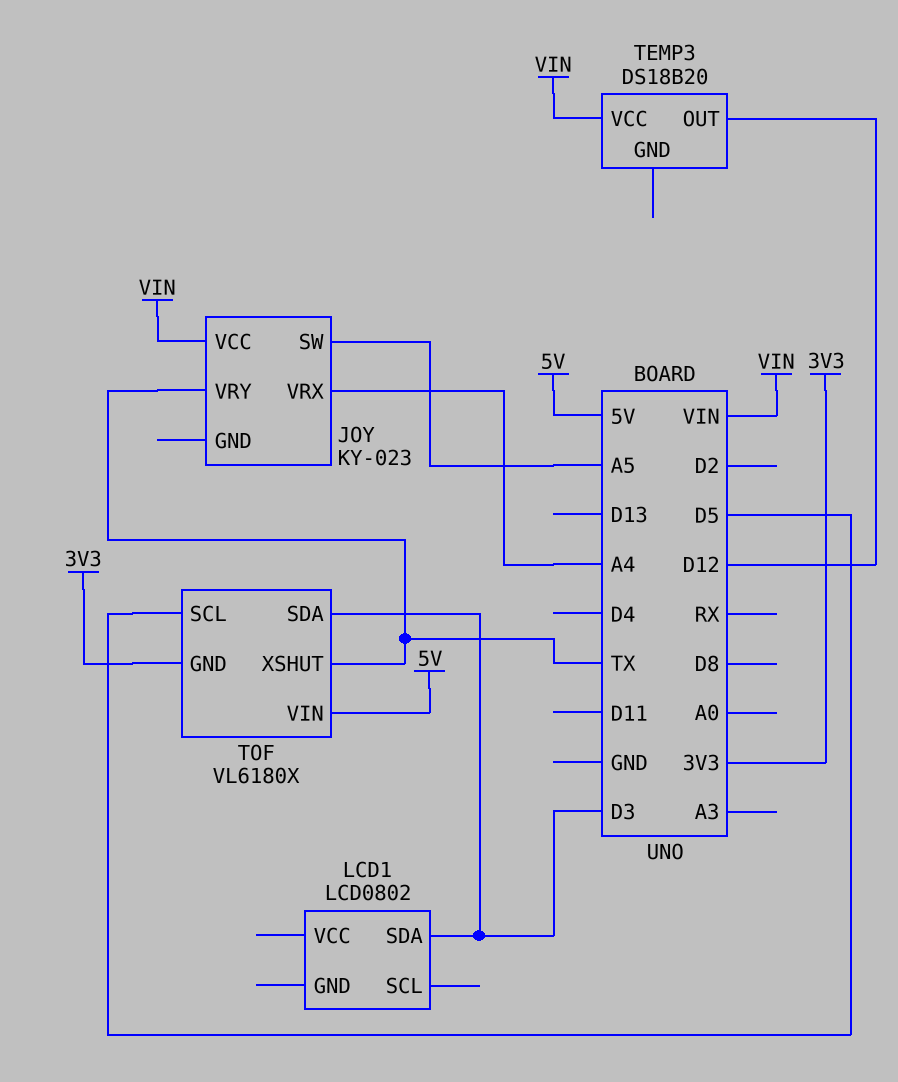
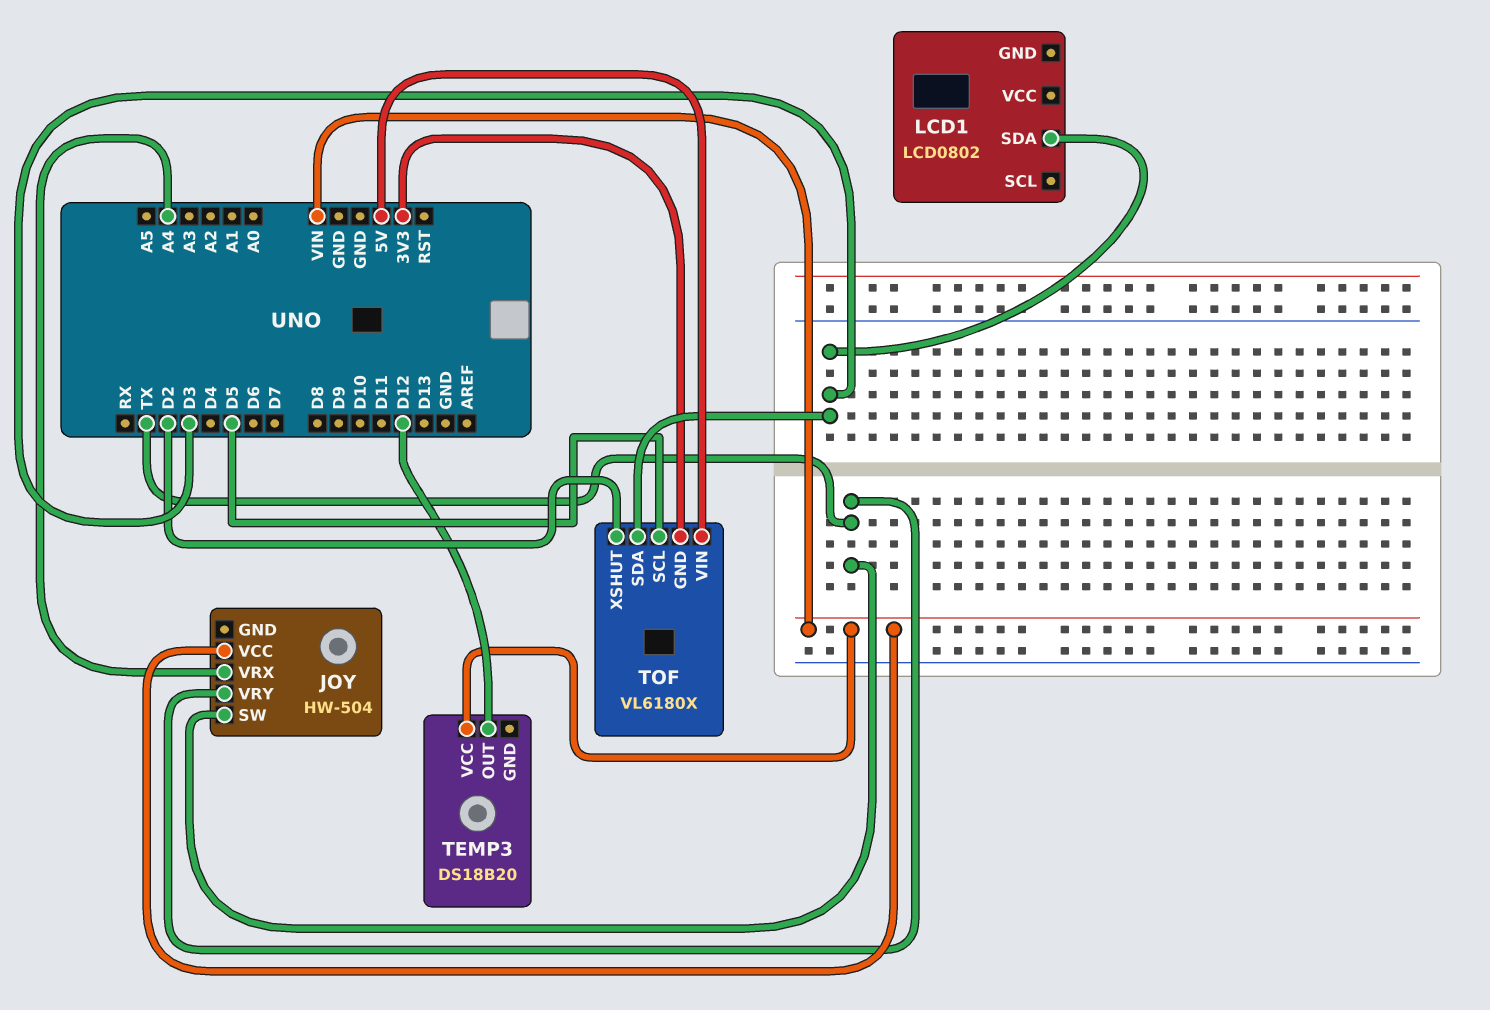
JOY: KY-023 -> HW-504
JOY pin SW: A5 -> TX
TOF pin XSHUT: TX -> D2

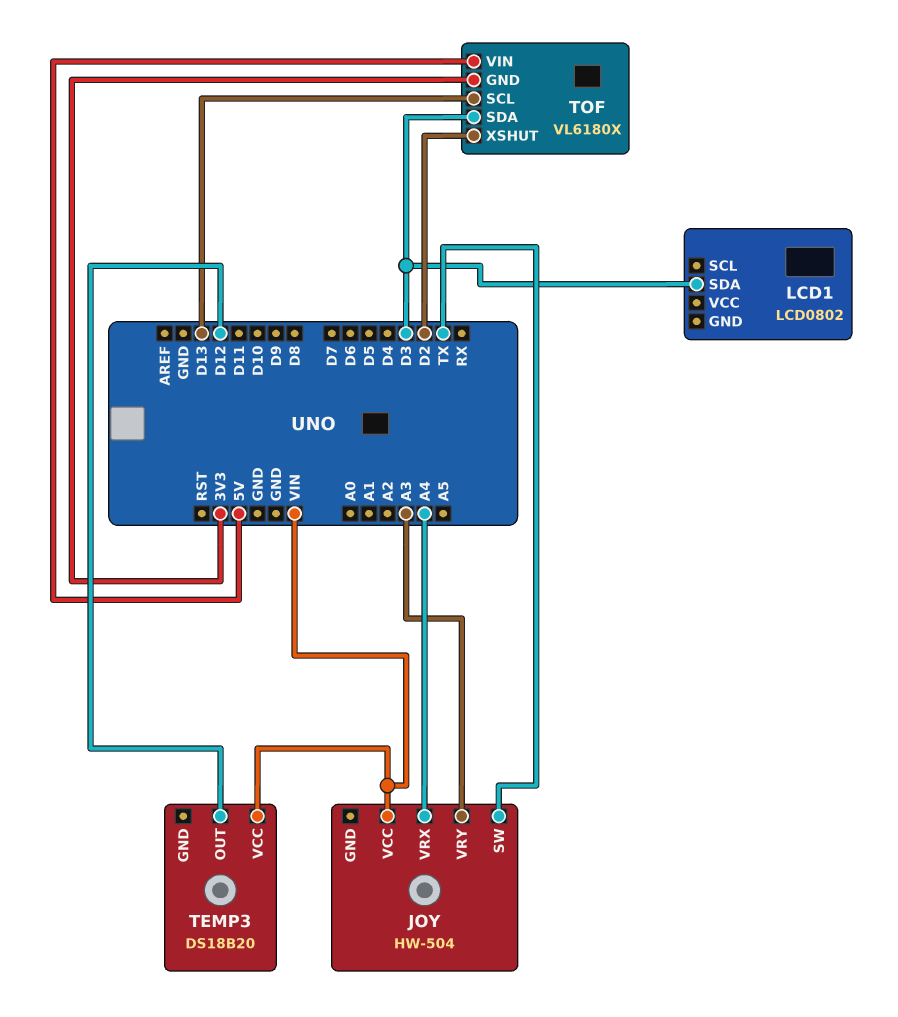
JOY pin VRY: TX -> A3
TOF pin SCL: D5 -> D13

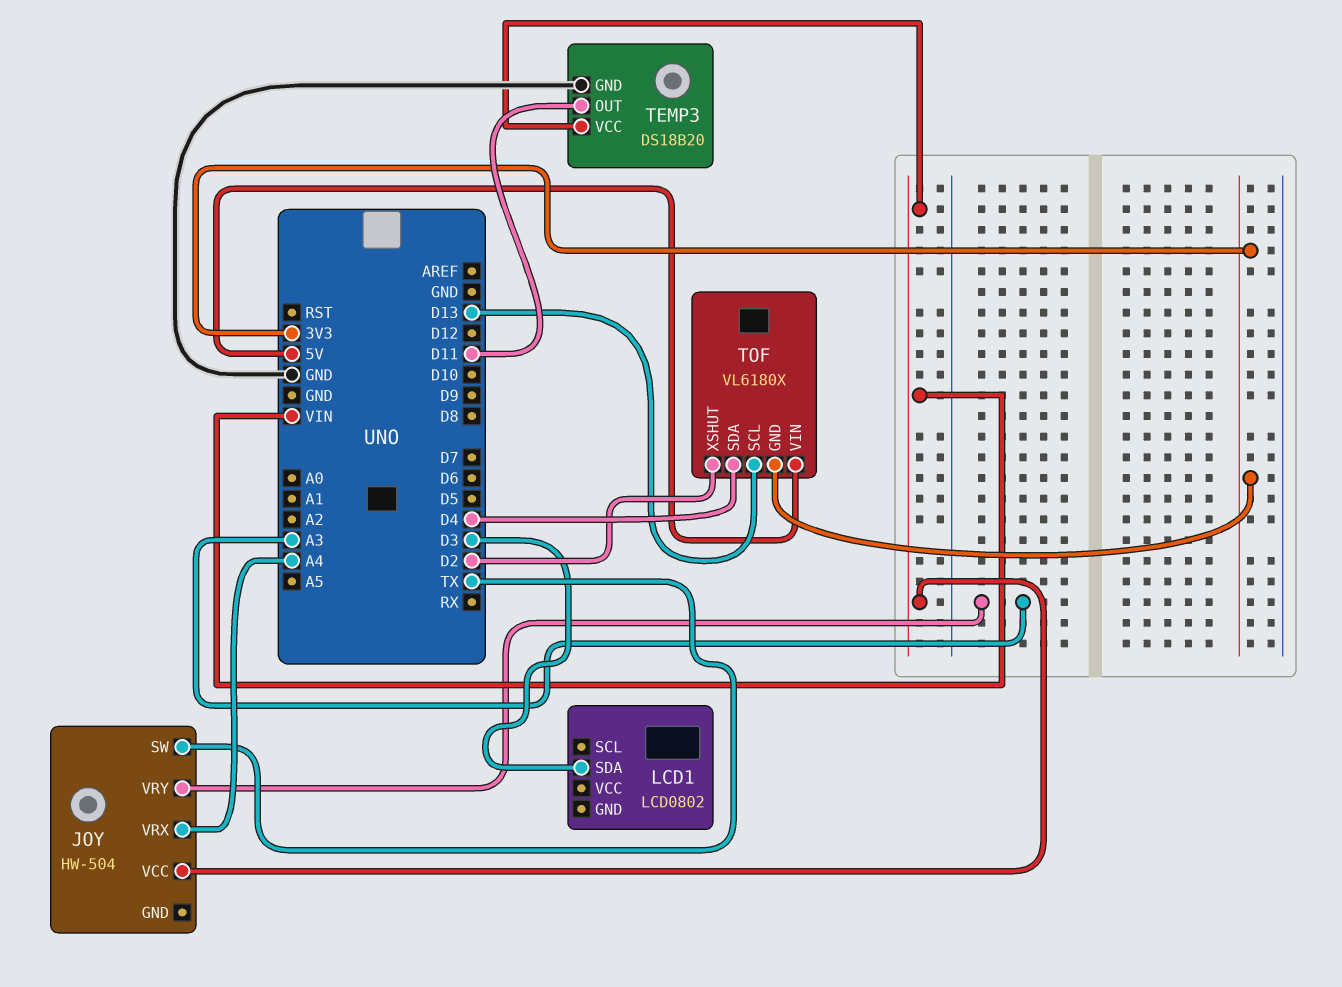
TEMP3 pin GND: none -> GND
TEMP3 pin OUT: D12 -> D11
TOF pin SDA: D3 -> D4

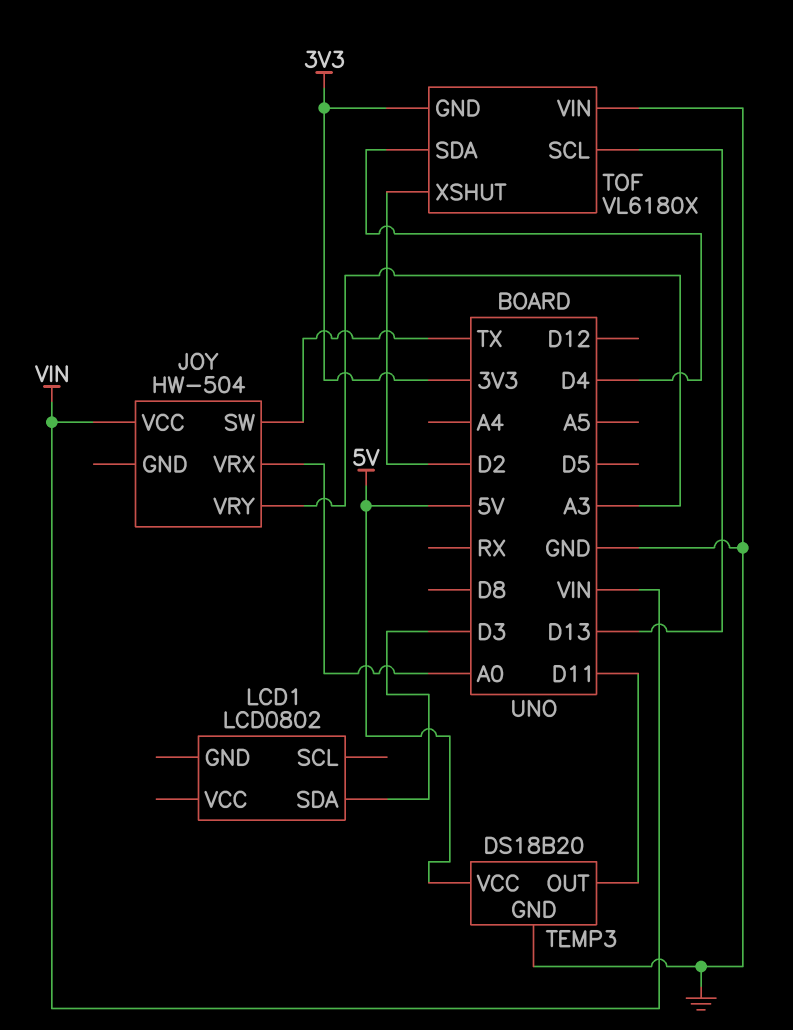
JOY pin VRX: A4 -> A0
TEMP3 pin VCC: VIN -> 5V
TOF pin VIN: 5V -> GND

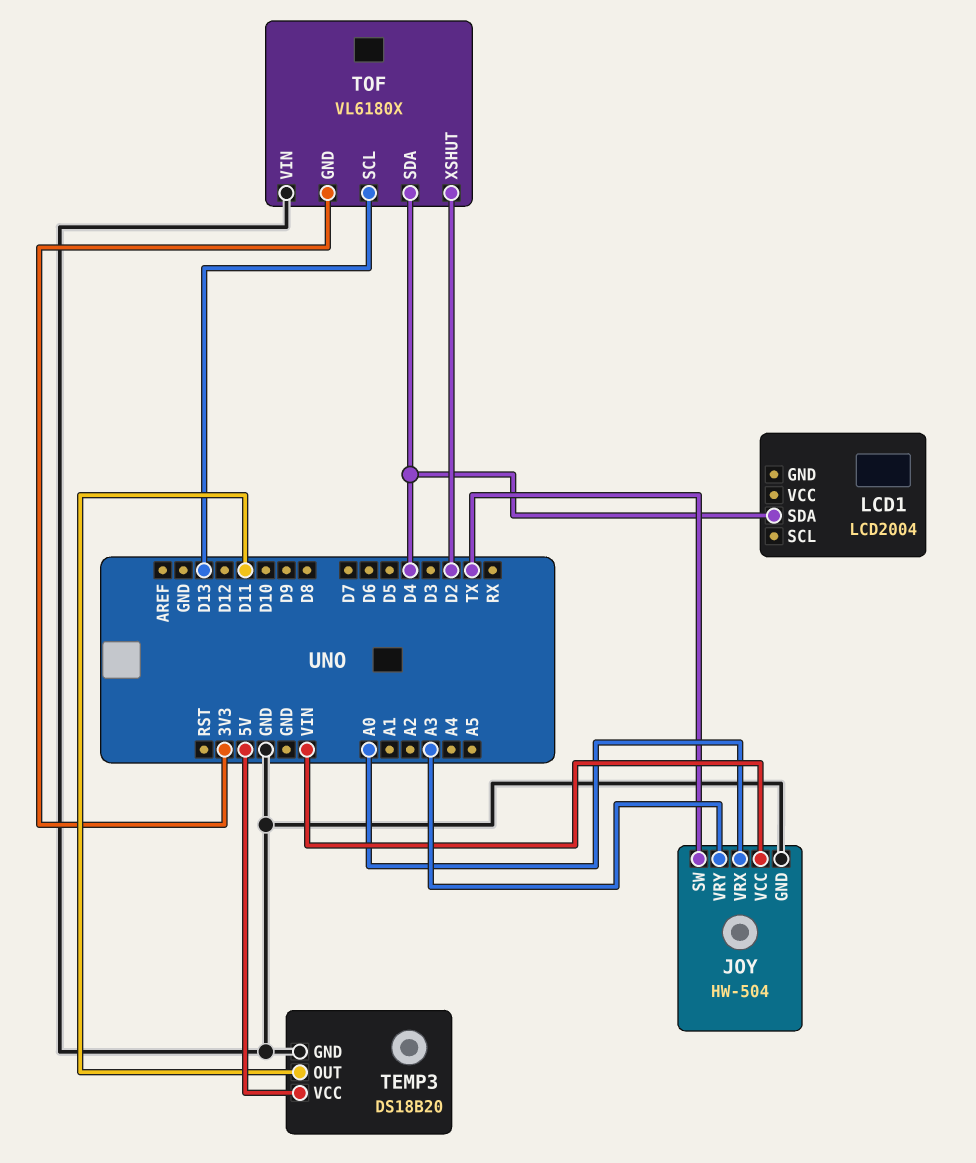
JOY pin GND: none -> GND
LCD1: LCD0802 -> LCD2004
LCD1 pin SDA: D3 -> D4

